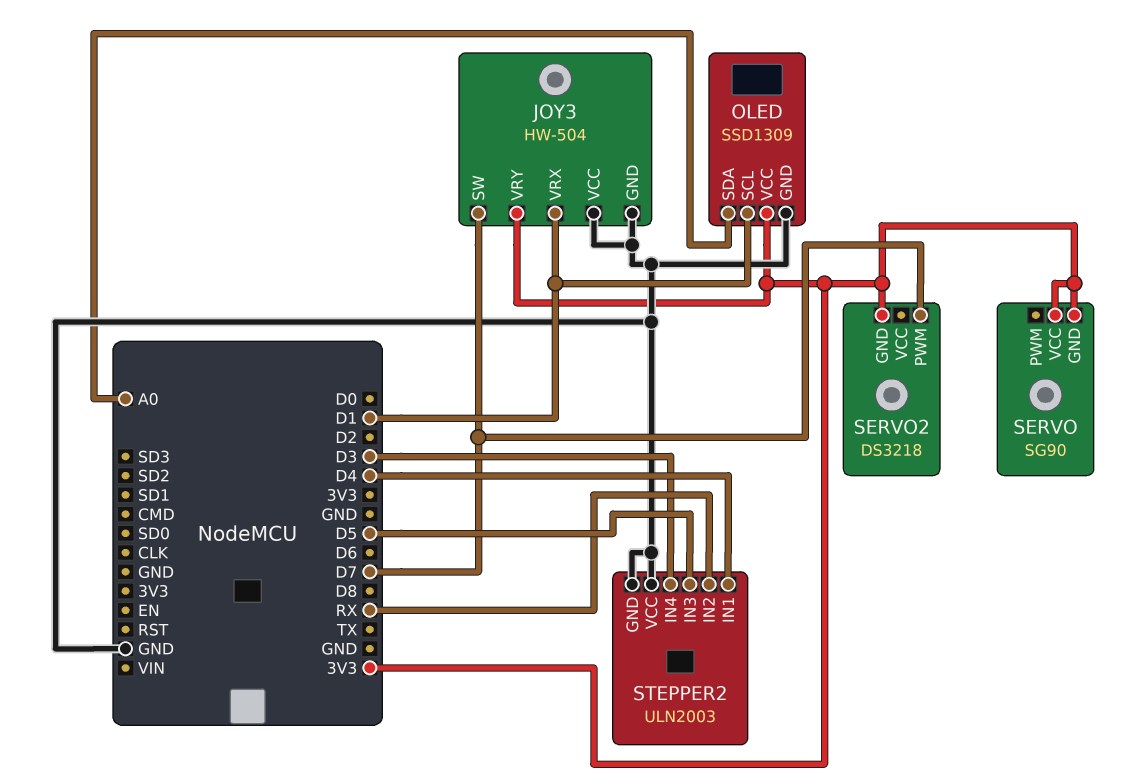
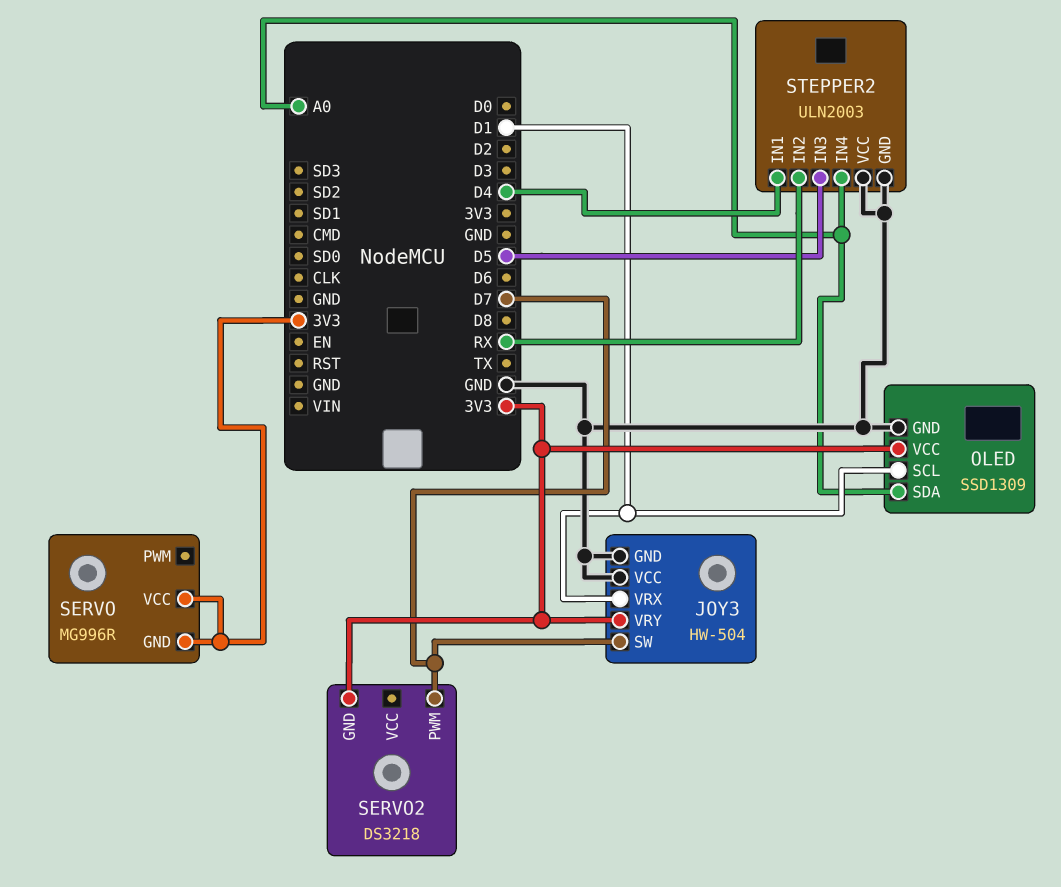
SERVO: SG90 -> MG996R
STEPPER2 pin IN4: D3 -> A0

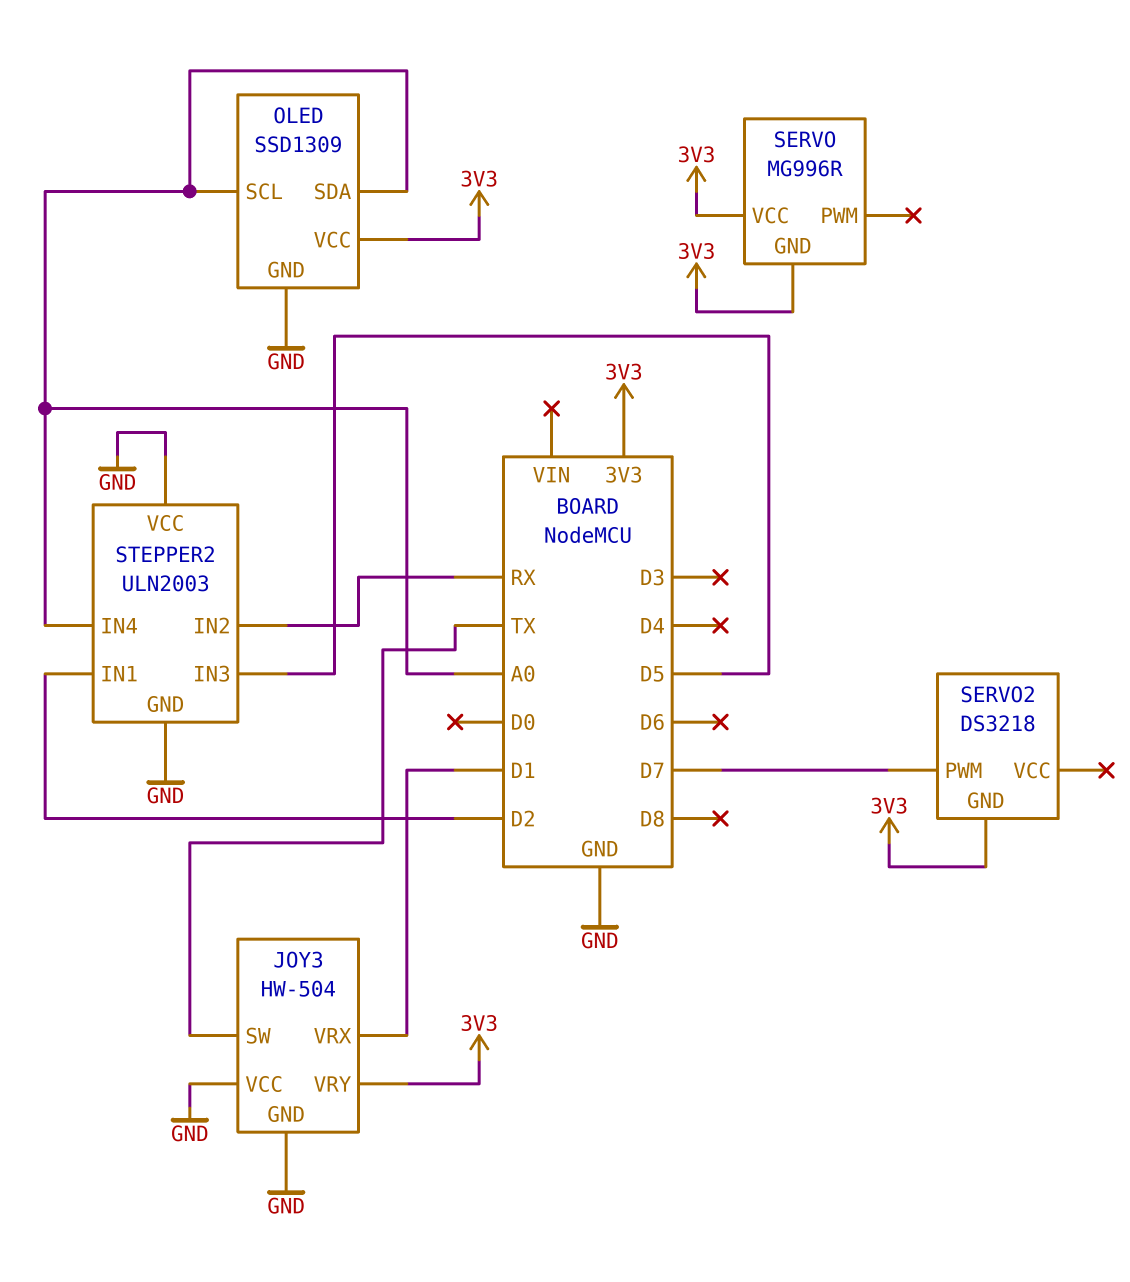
JOY3 pin SW: D7 -> TX
OLED pin SCL: D1 -> A0
STEPPER2 pin IN1: D4 -> D2

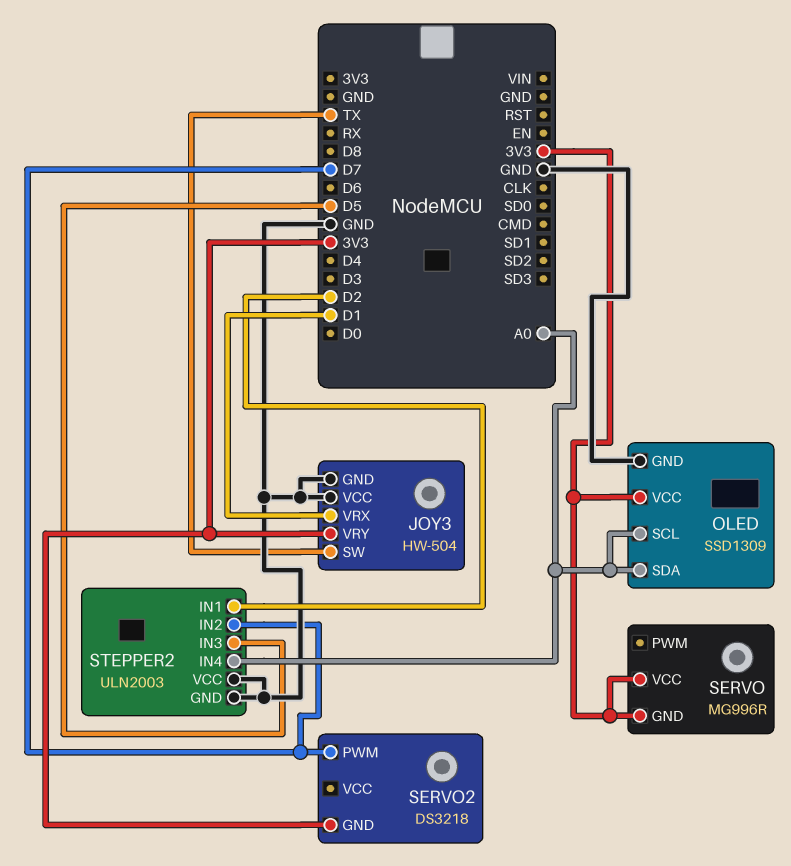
STEPPER2 pin IN2: RX -> D7

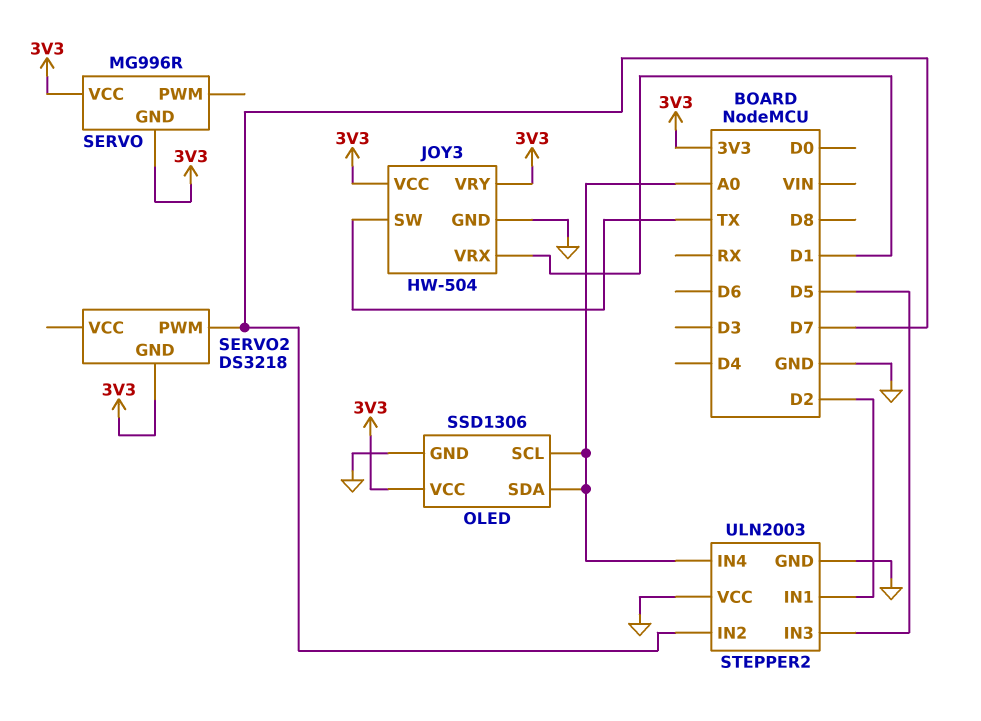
JOY3 pin VCC: GND -> 3V3
OLED: SSD1309 -> SSD1306

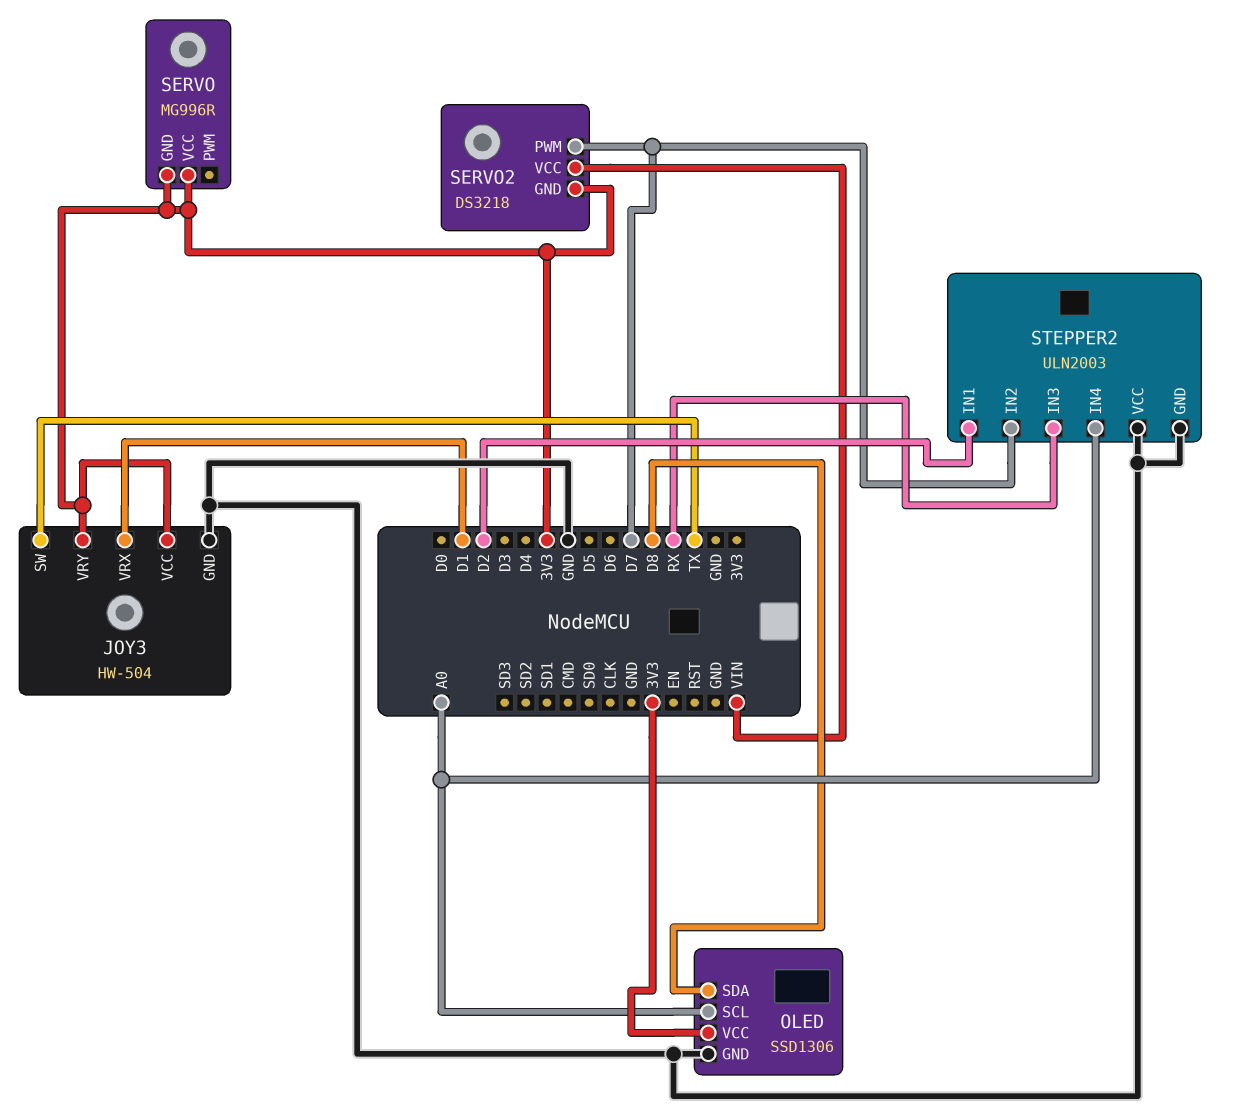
OLED pin SDA: A0 -> D8
SERVO2 pin VCC: none -> VIN
STEPPER2 pin IN3: D5 -> RX

